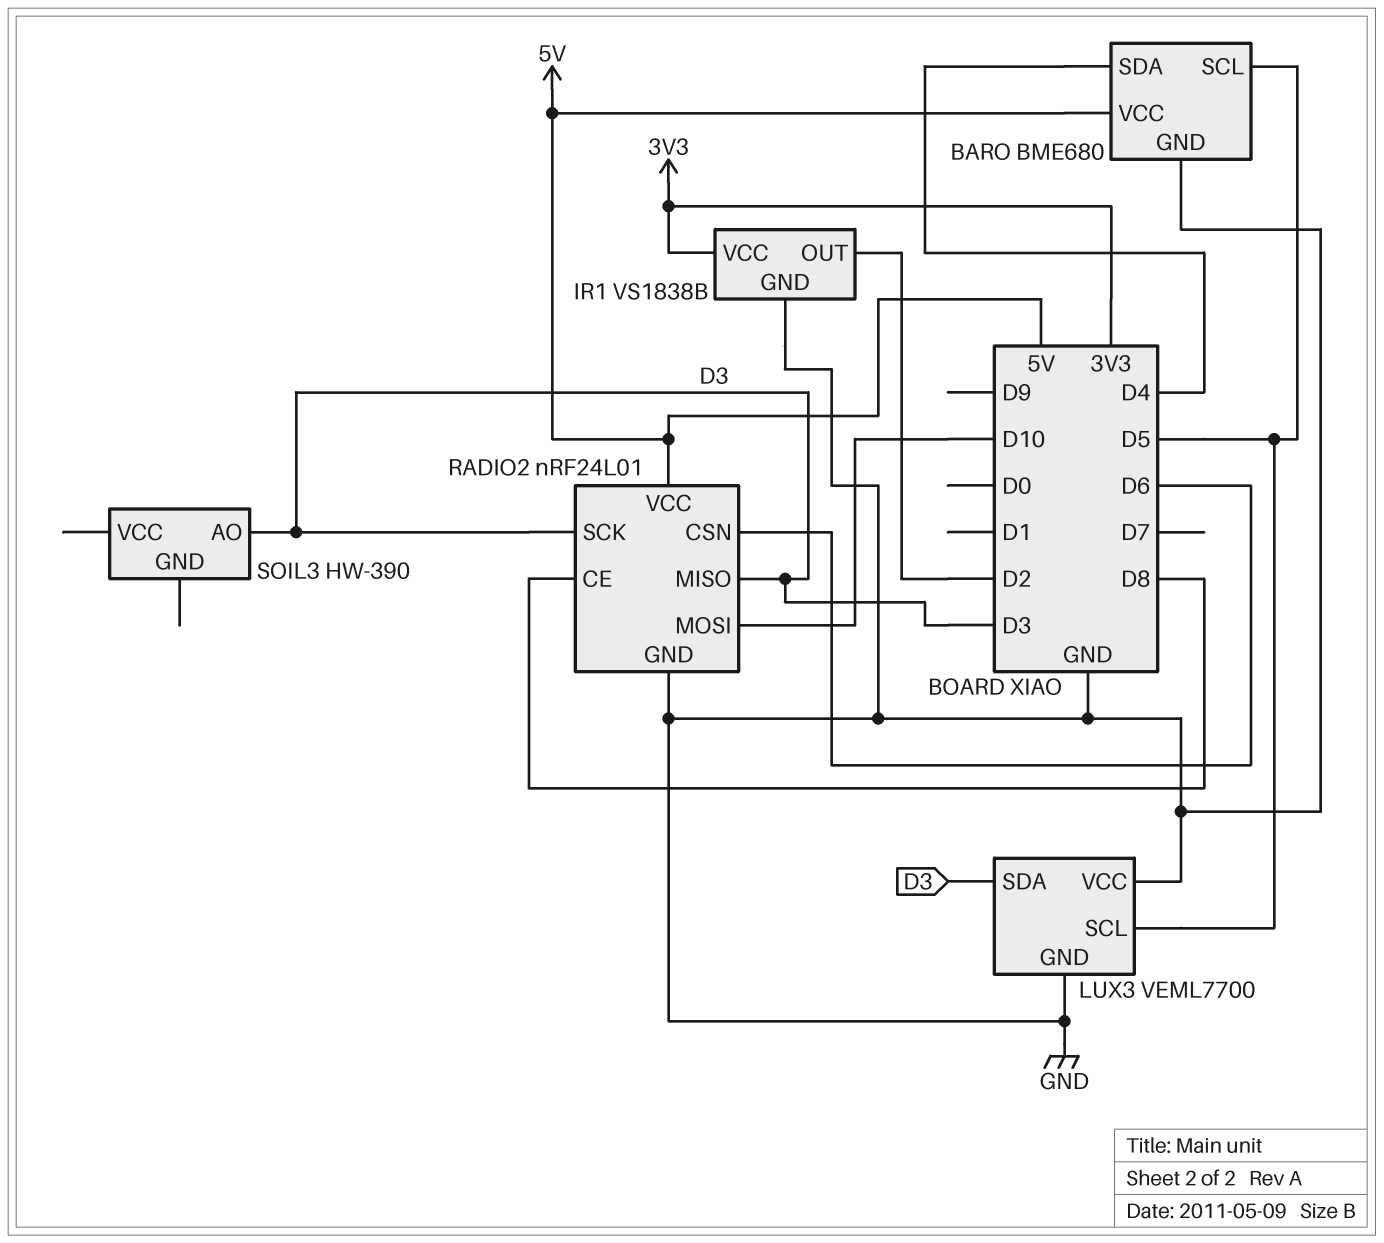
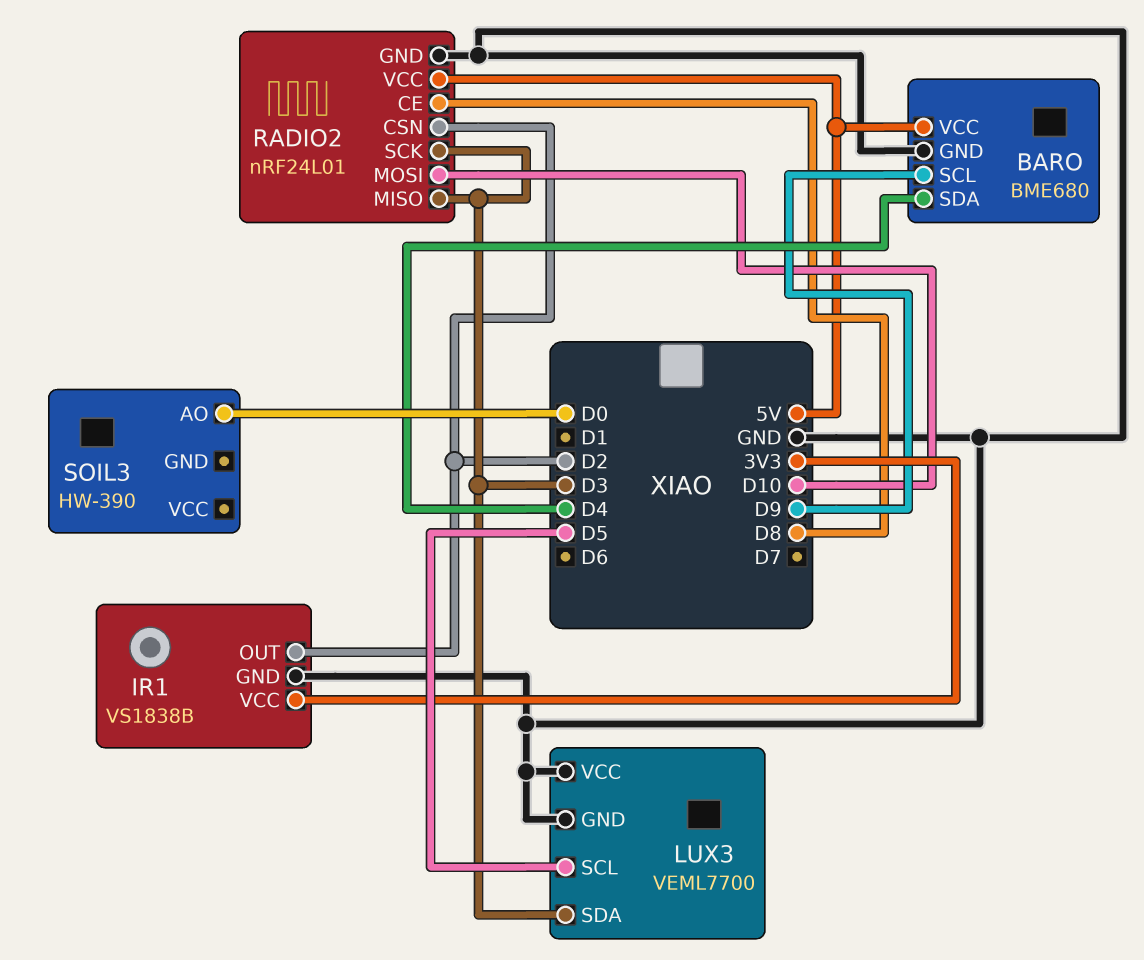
BARO pin SCL: D5 -> D9
RADIO2 pin CSN: D6 -> D2
SOIL3 pin AO: D3 -> D0

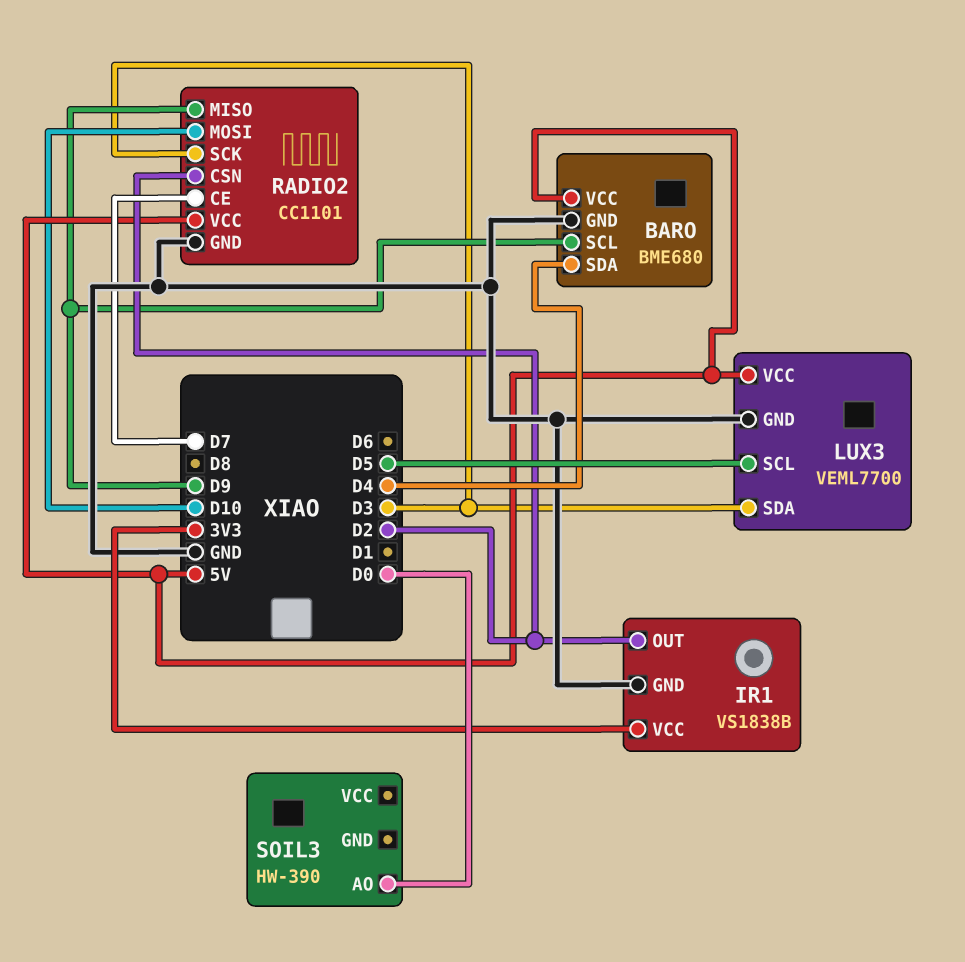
LUX3 pin VCC: GND -> 5V
RADIO2: nRF24L01 -> CC1101
RADIO2 pin CE: D8 -> D7
RADIO2 pin MISO: D3 -> D9

